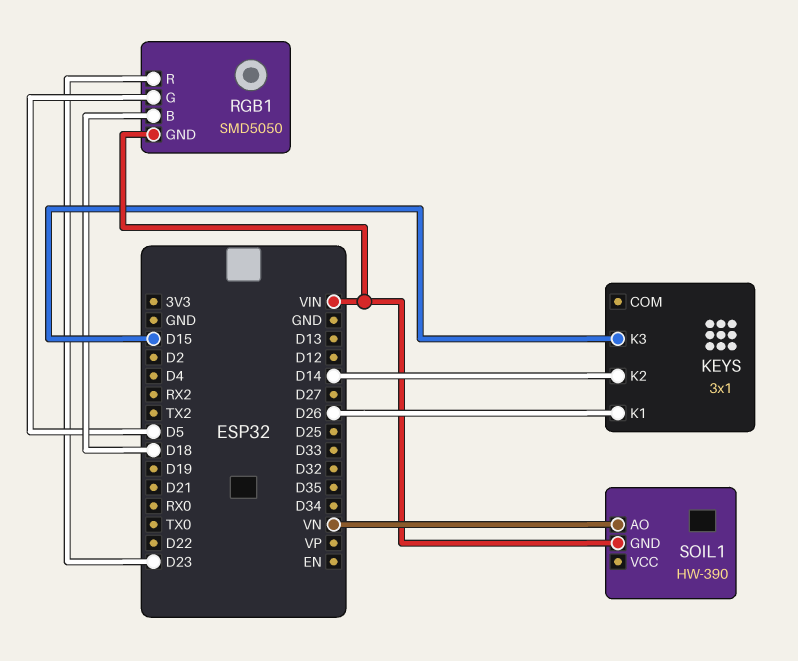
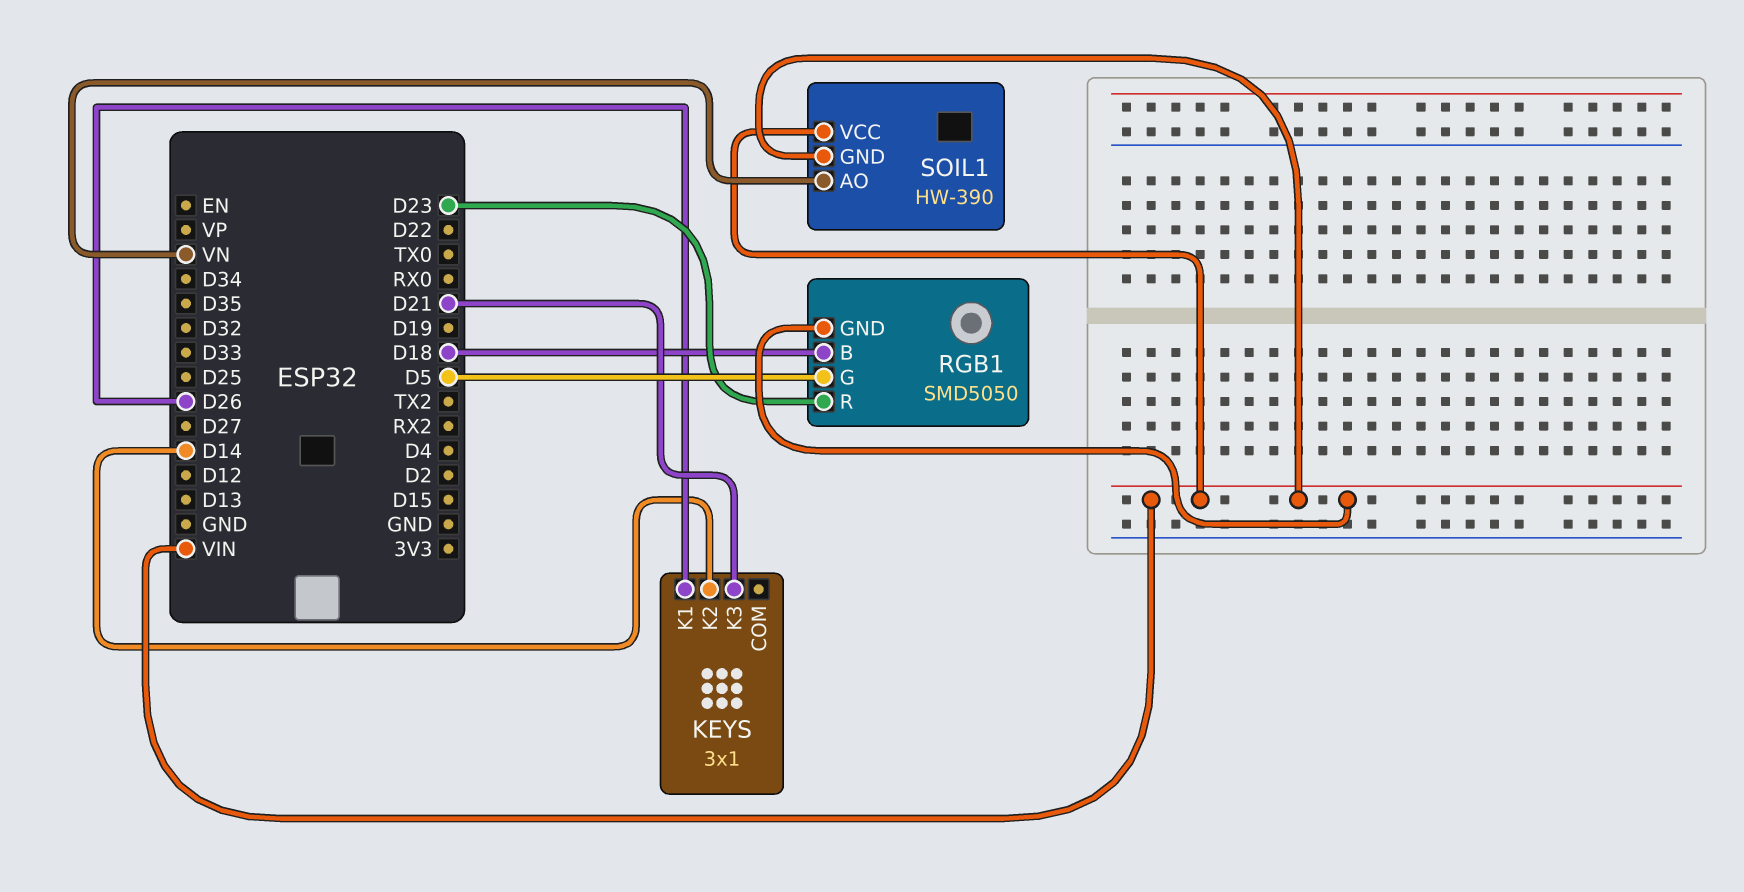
KEYS pin K3: D15 -> D21
SOIL1 pin VCC: none -> VIN

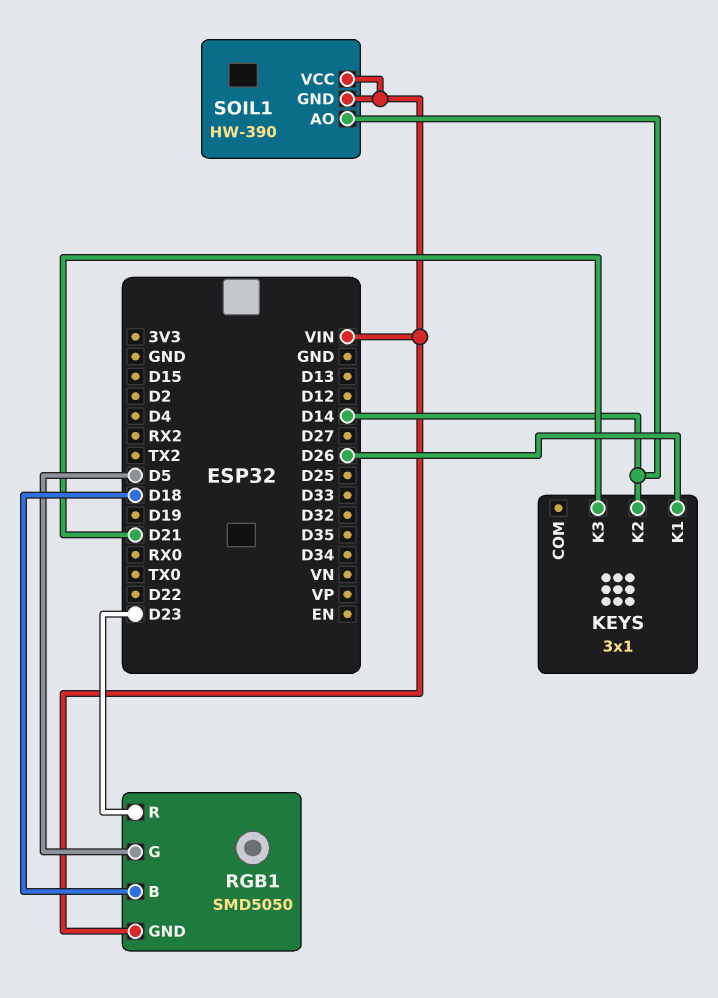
SOIL1 pin AO: VN -> D14

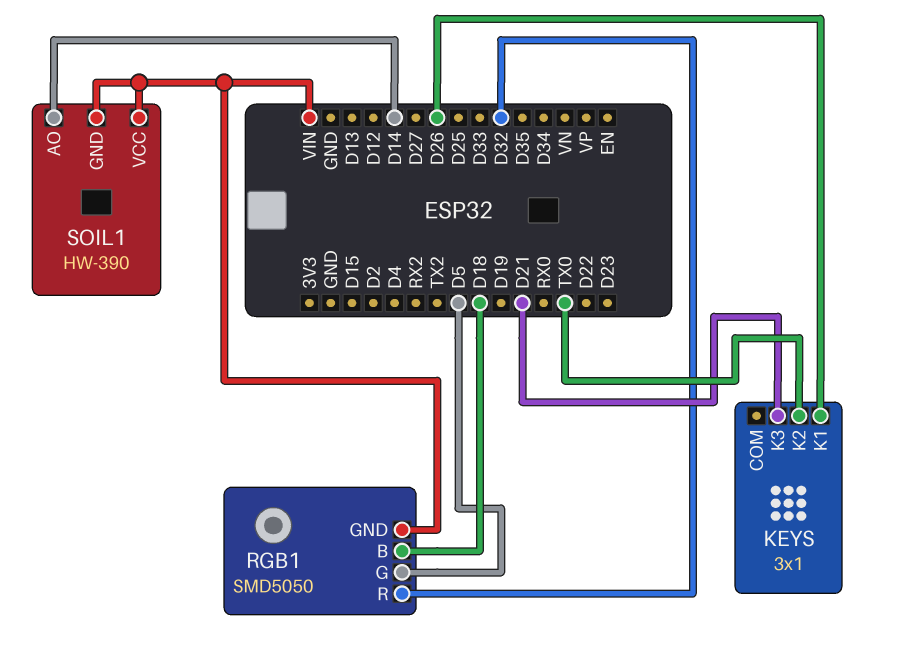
KEYS pin K2: D14 -> TX0
RGB1 pin R: D23 -> D32

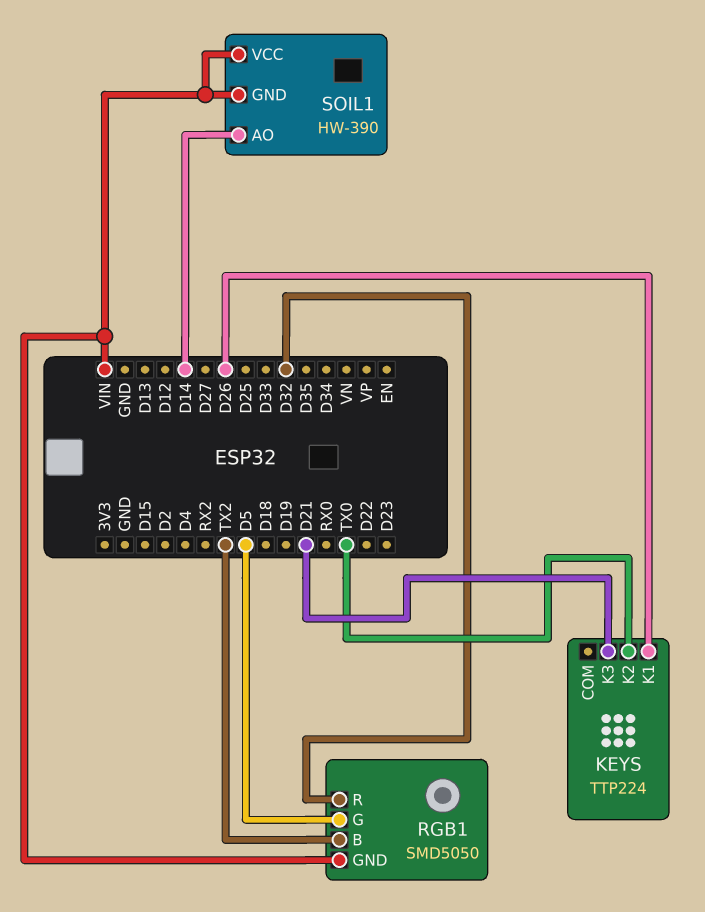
KEYS: 3x1 -> TTP224
RGB1 pin B: D18 -> TX2

